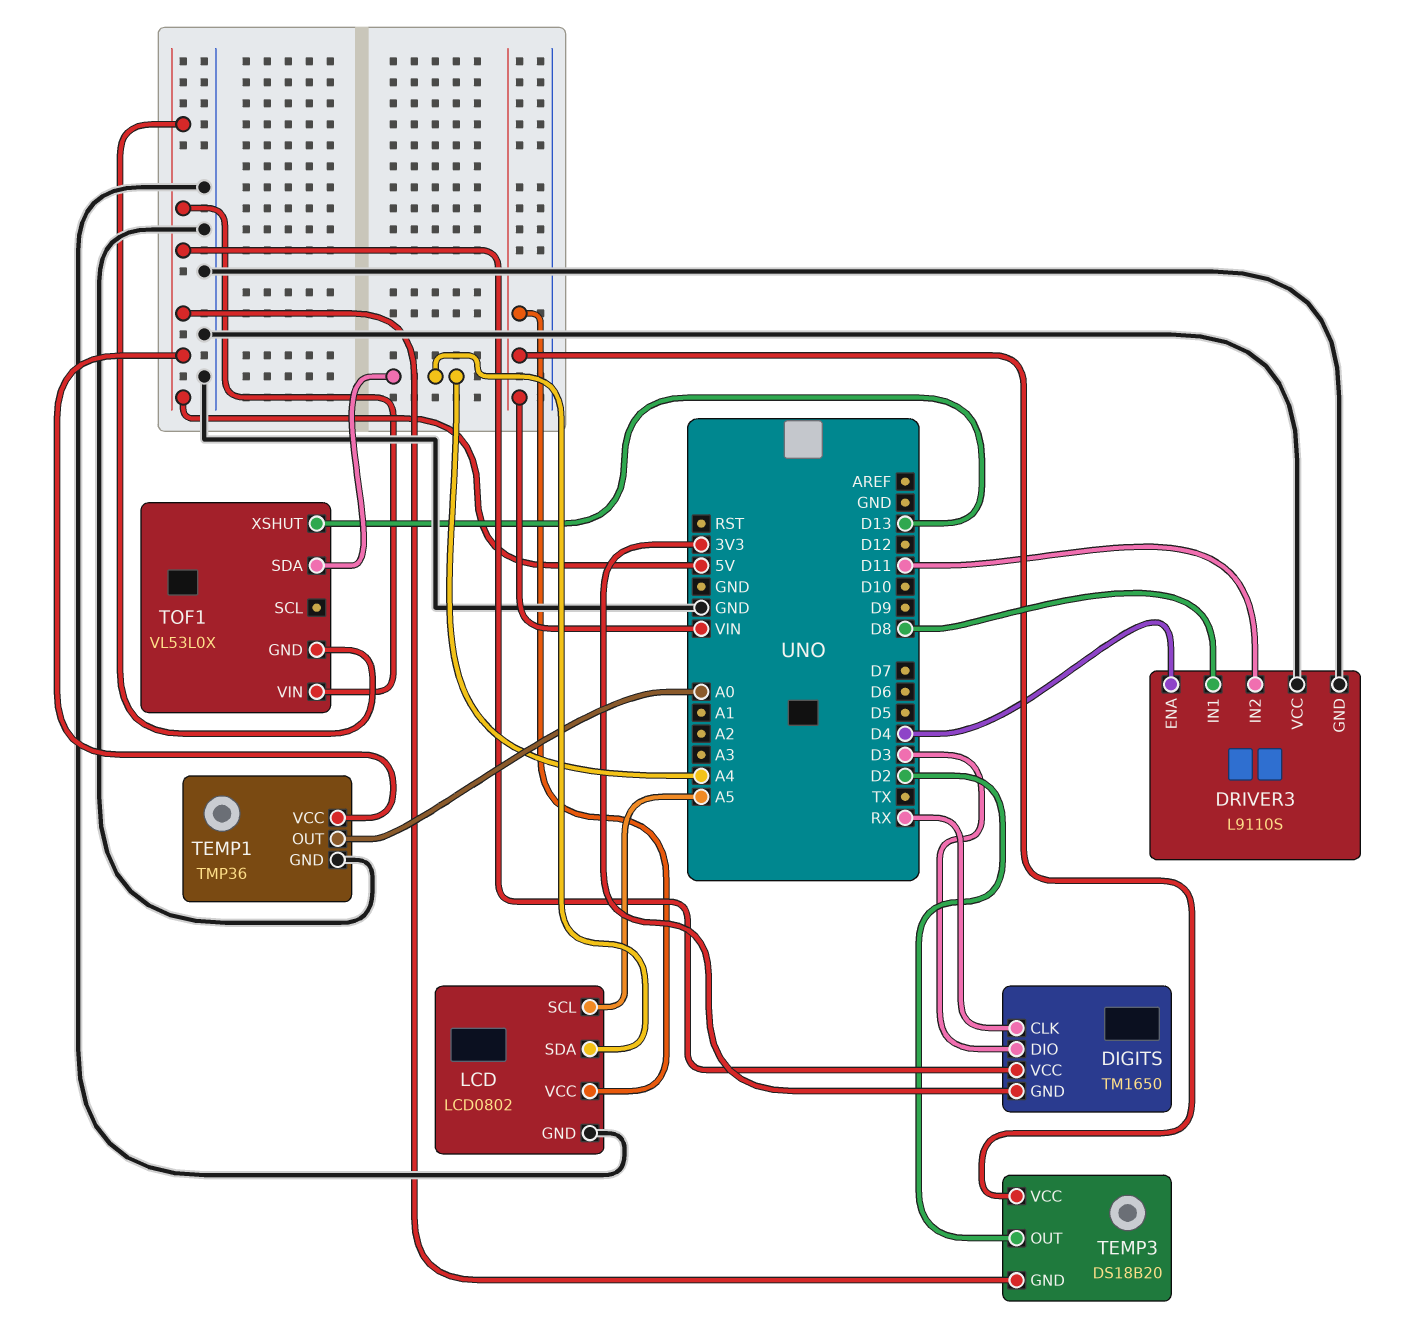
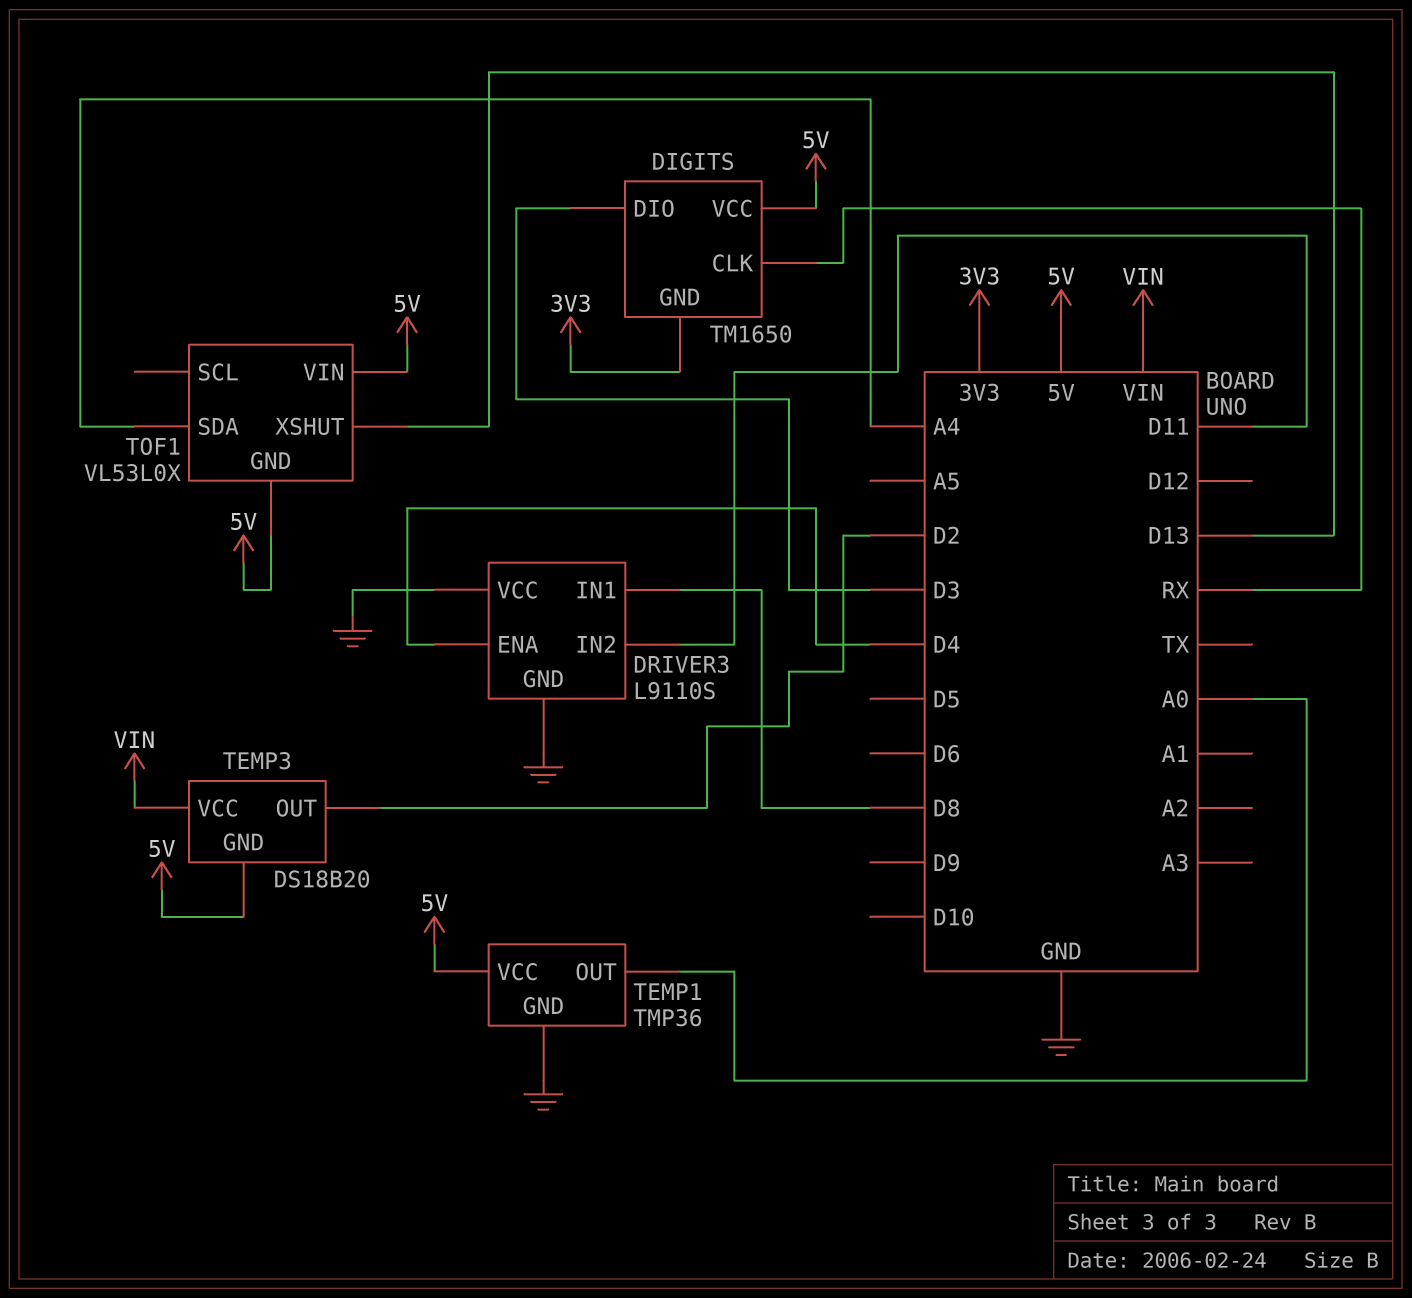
LCD: LCD0802 -> none
LCD pin GND: GND -> none
LCD pin SCL: A5 -> none
LCD pin SDA: A4 -> none
LCD pin VCC: VIN -> none

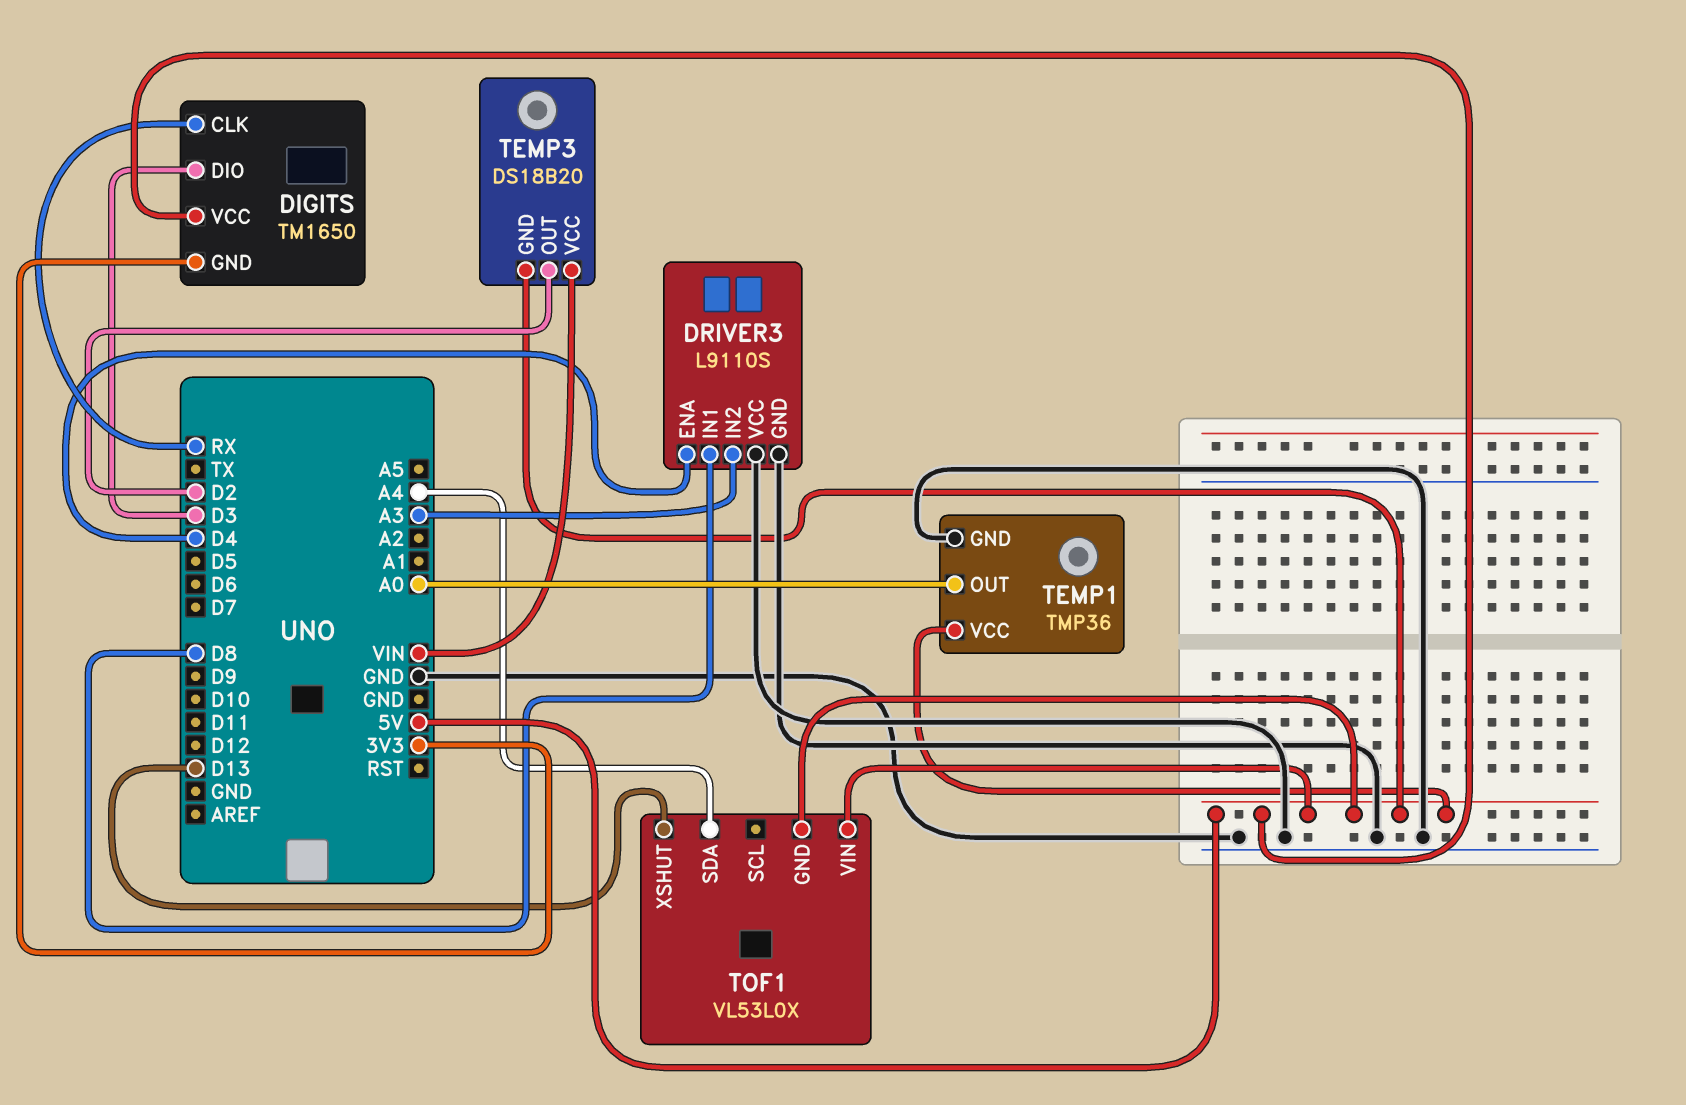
DRIVER3 pin IN2: D11 -> A3

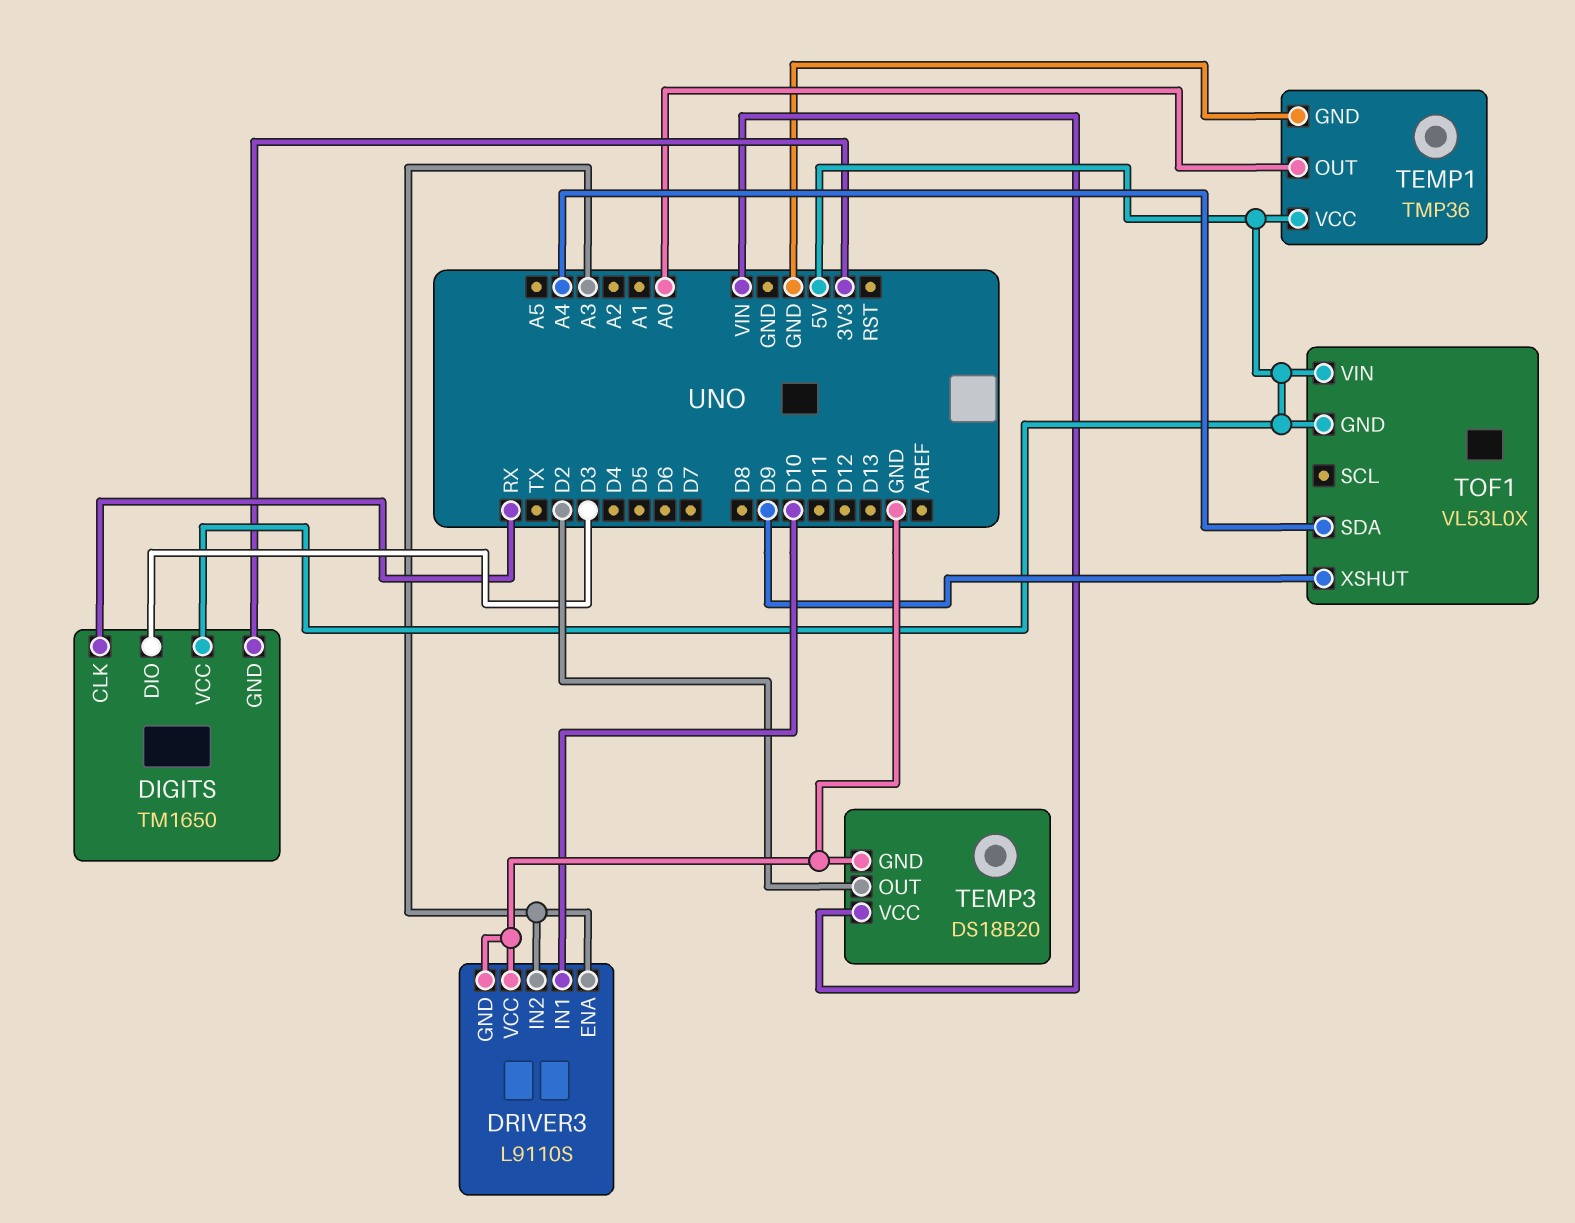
DRIVER3 pin ENA: D4 -> A3
DRIVER3 pin IN1: D8 -> D10
TEMP3 pin GND: 5V -> GND
TOF1 pin XSHUT: D13 -> D9

